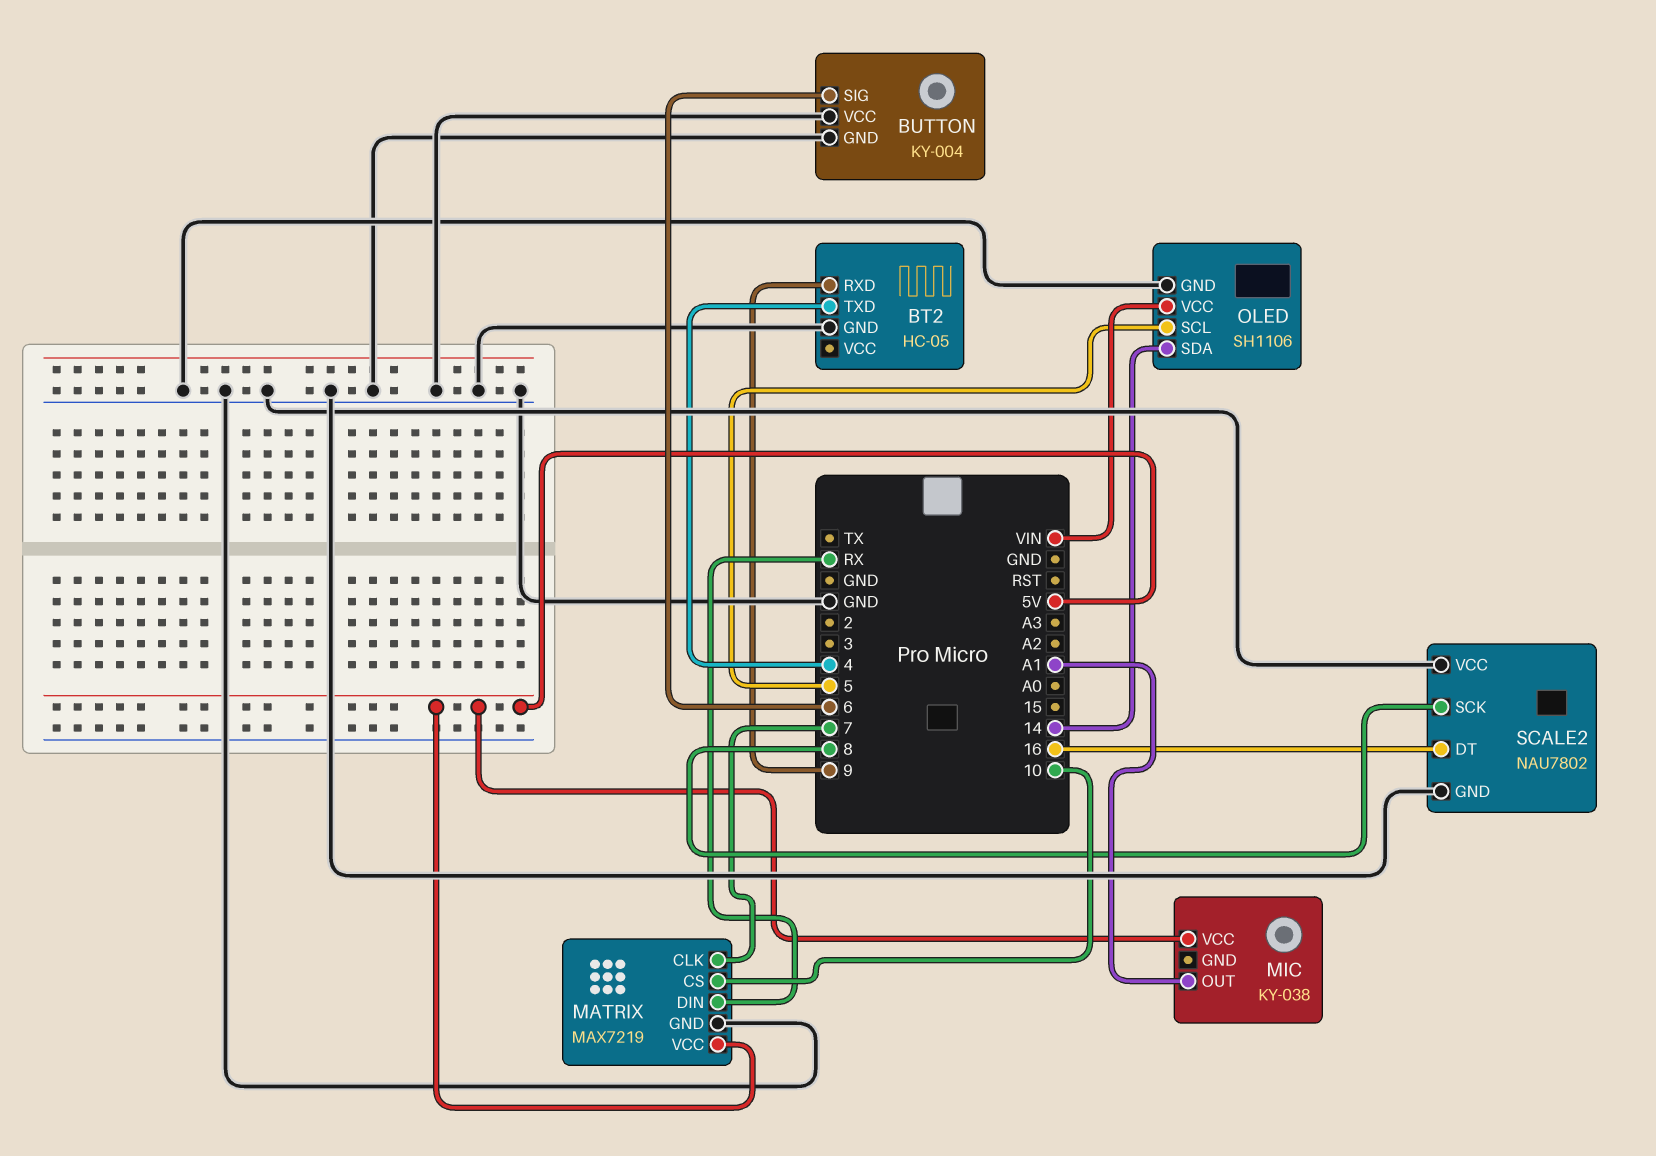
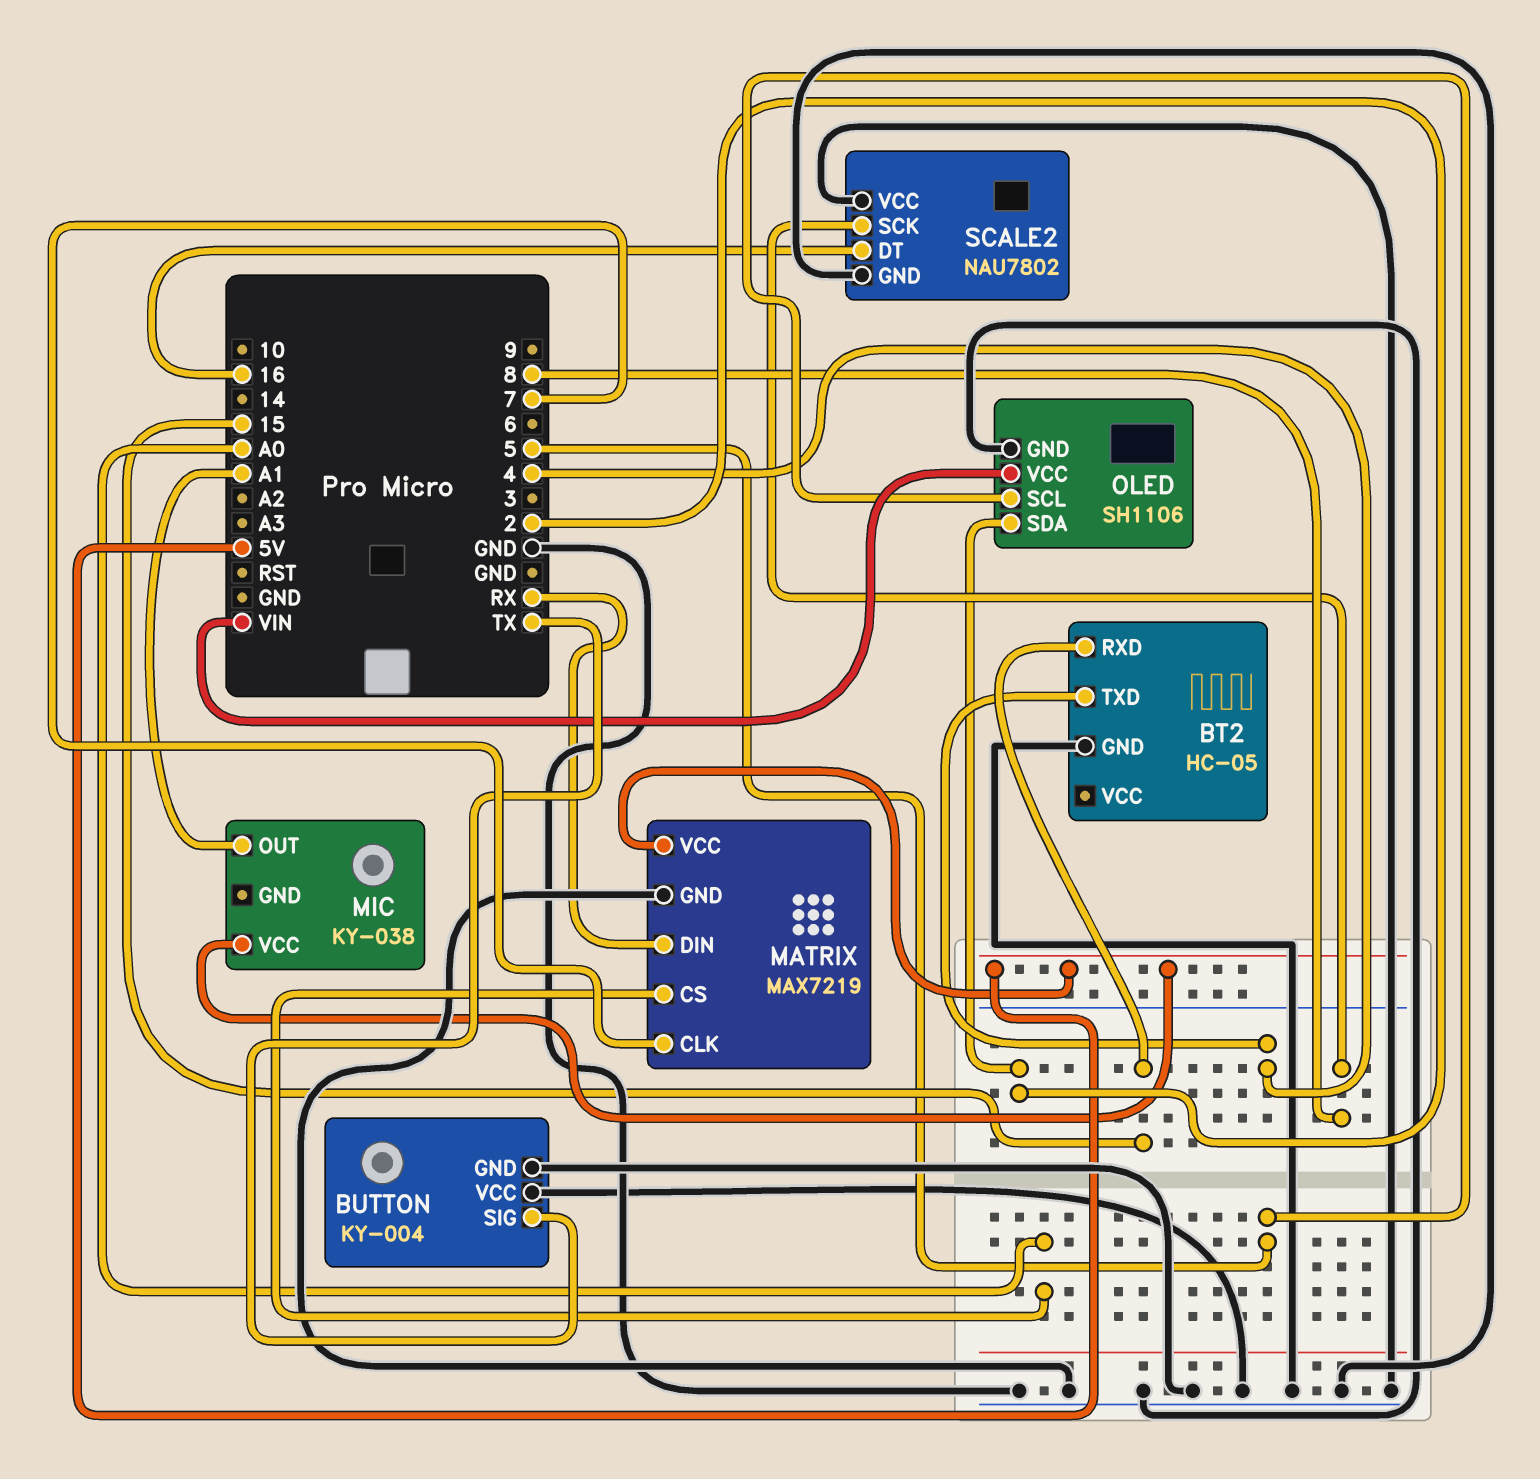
BT2 pin RXD: 9 -> 15
BUTTON pin SIG: 6 -> TX
MATRIX pin CS: 10 -> A0
OLED pin SDA: 14 -> 2

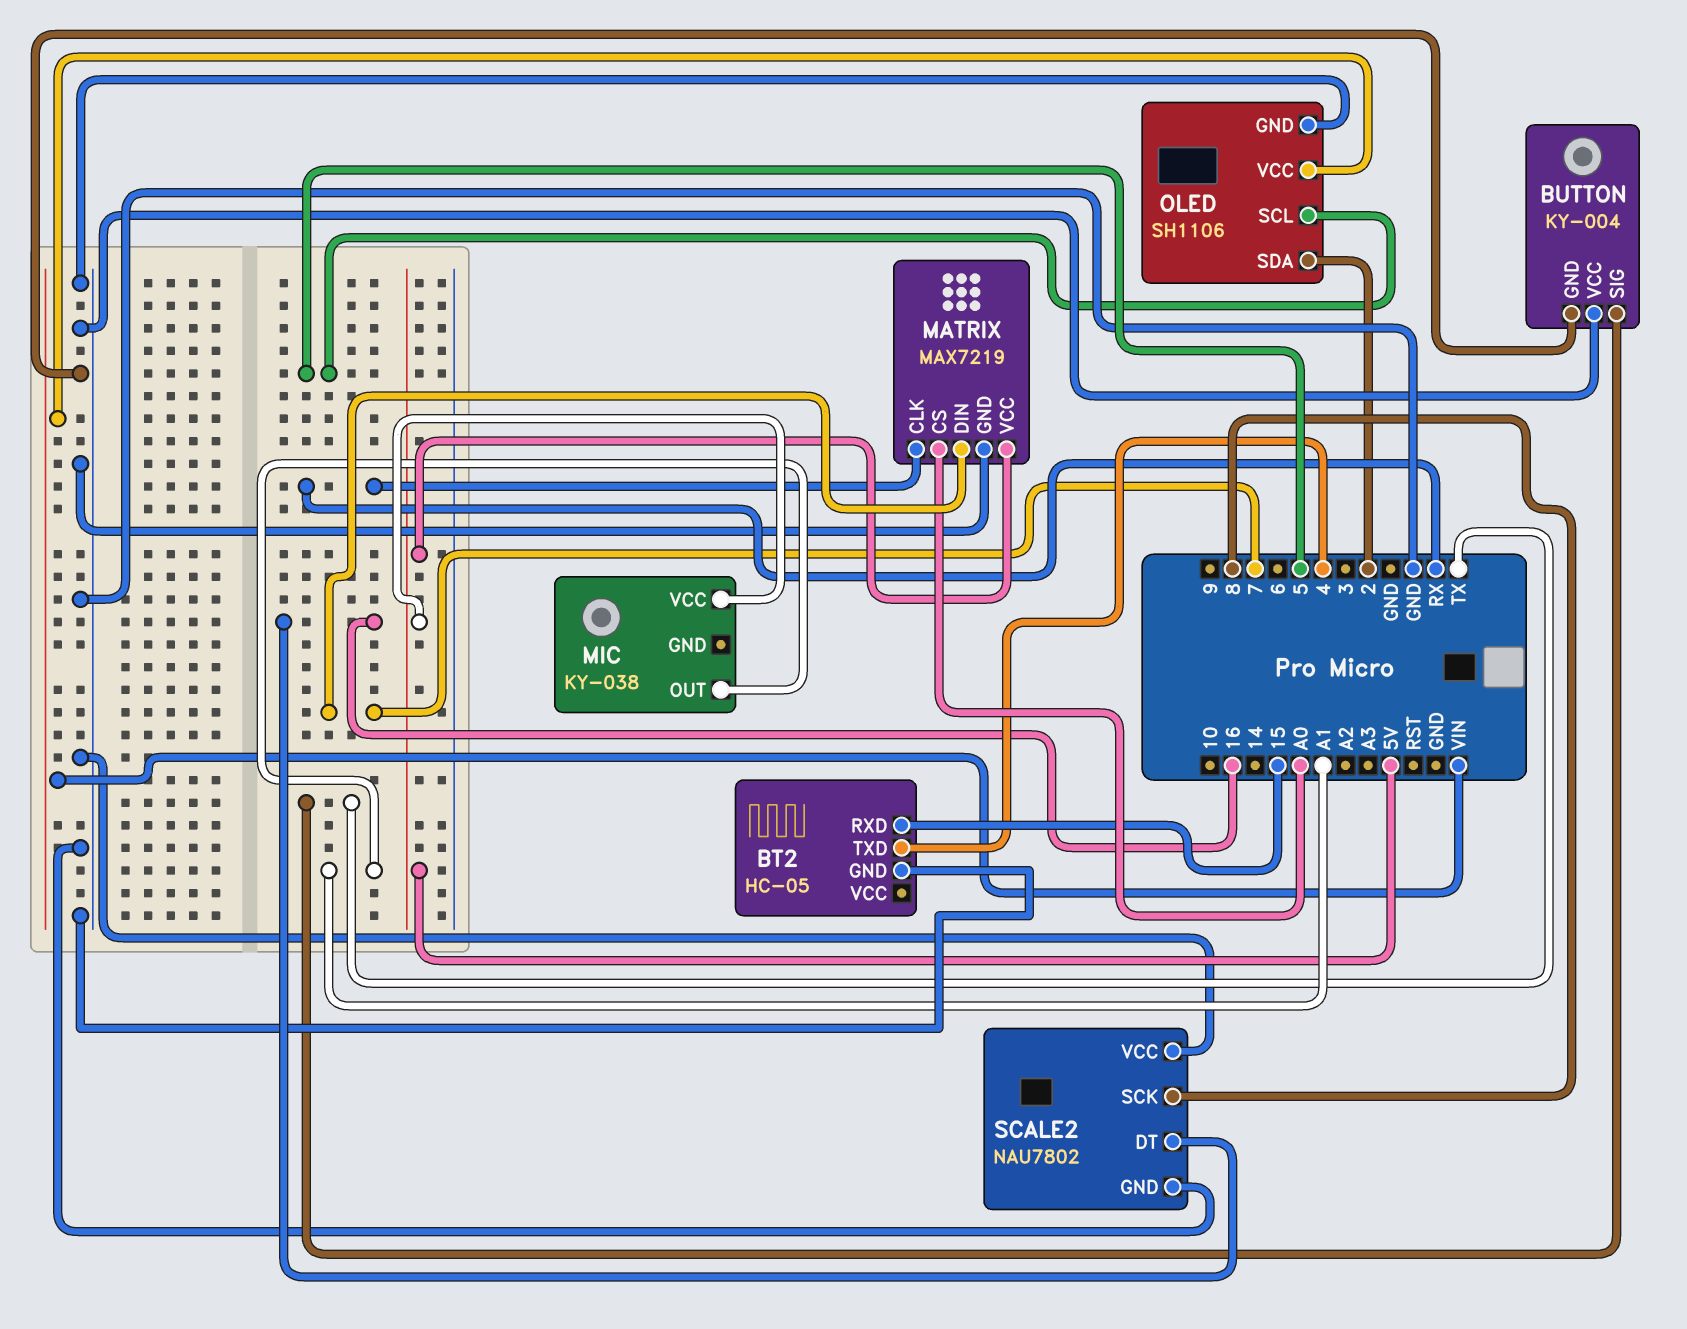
MATRIX pin CLK: 7 -> RX
MATRIX pin DIN: RX -> 7

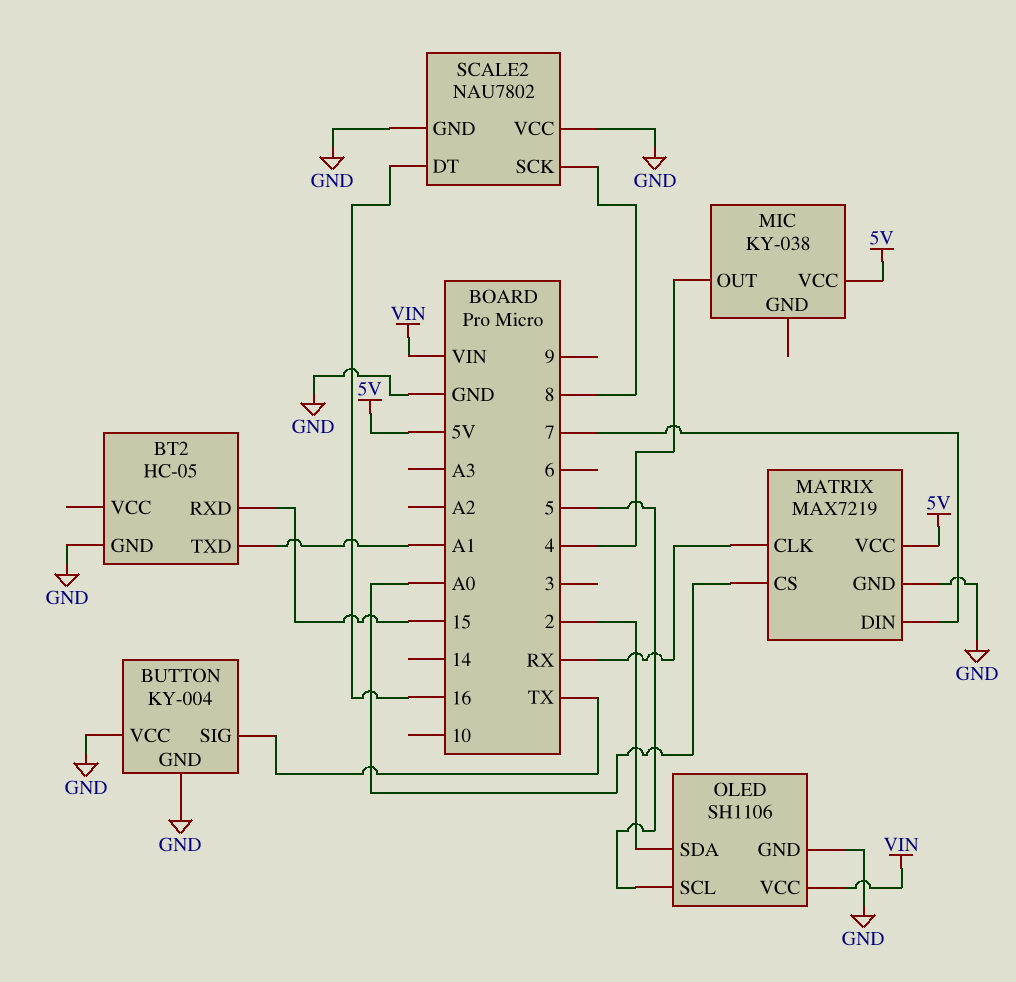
BT2 pin TXD: 4 -> A1
MIC pin OUT: A1 -> 4

